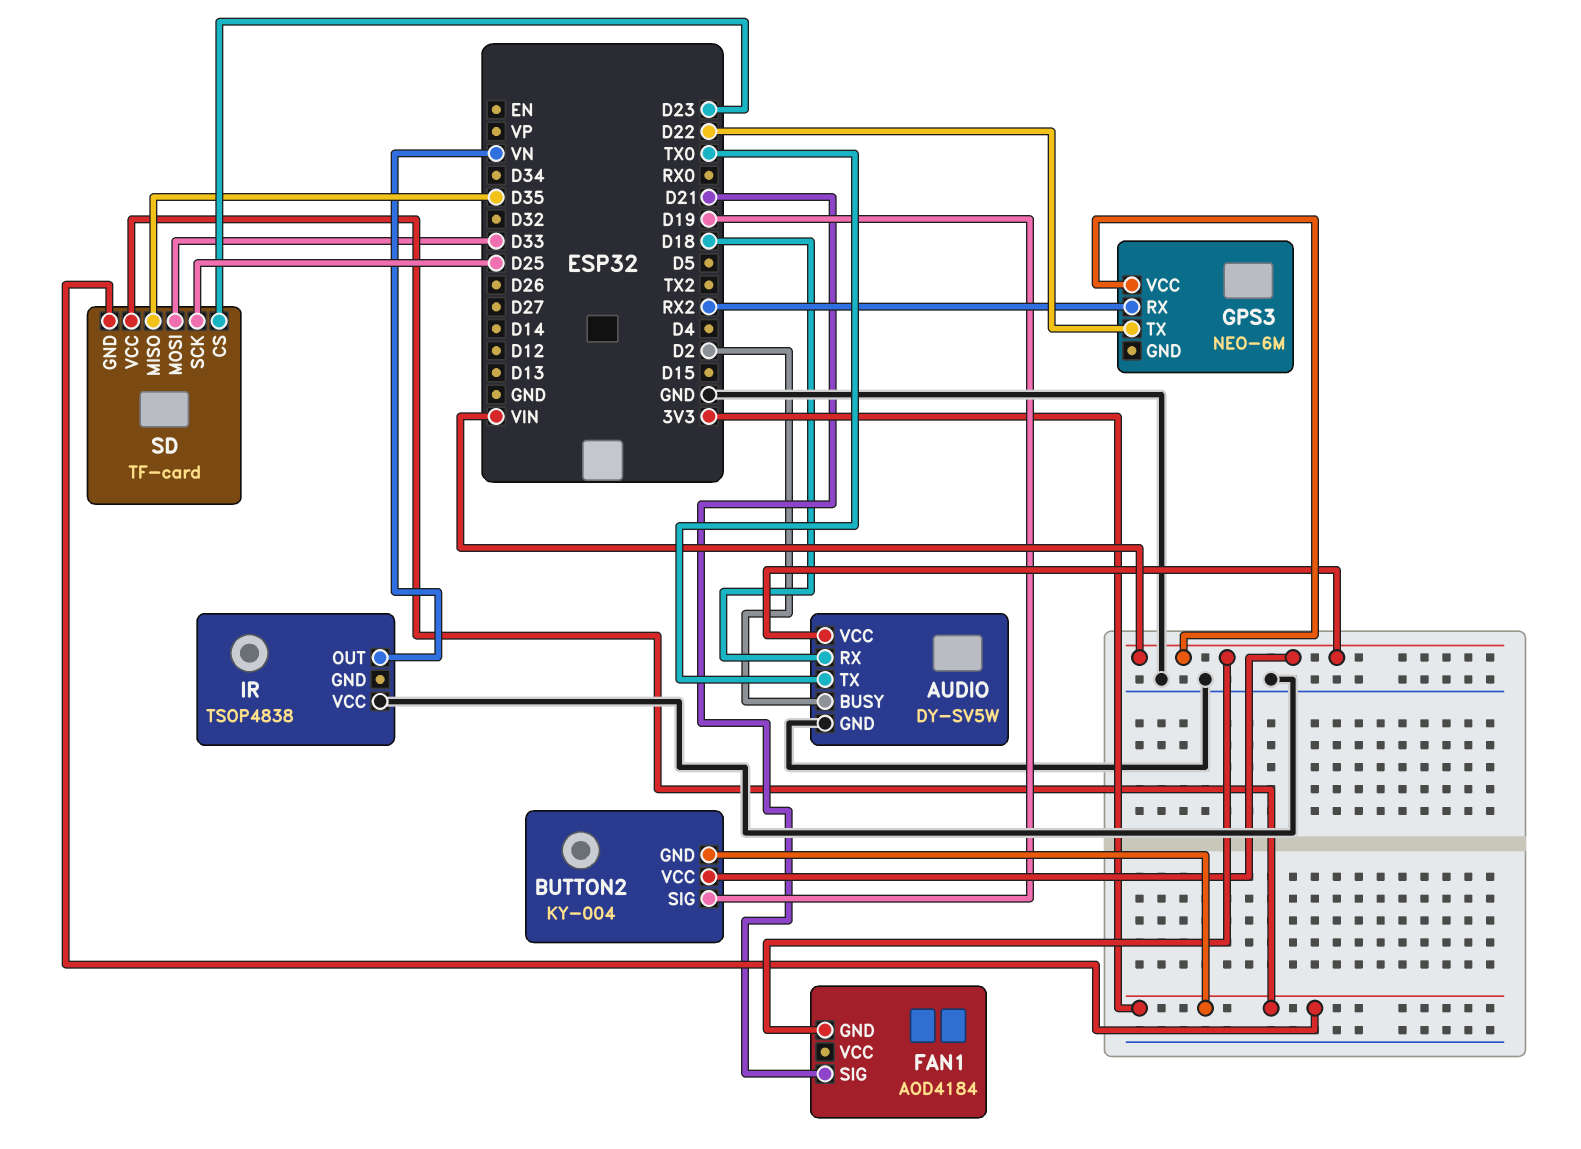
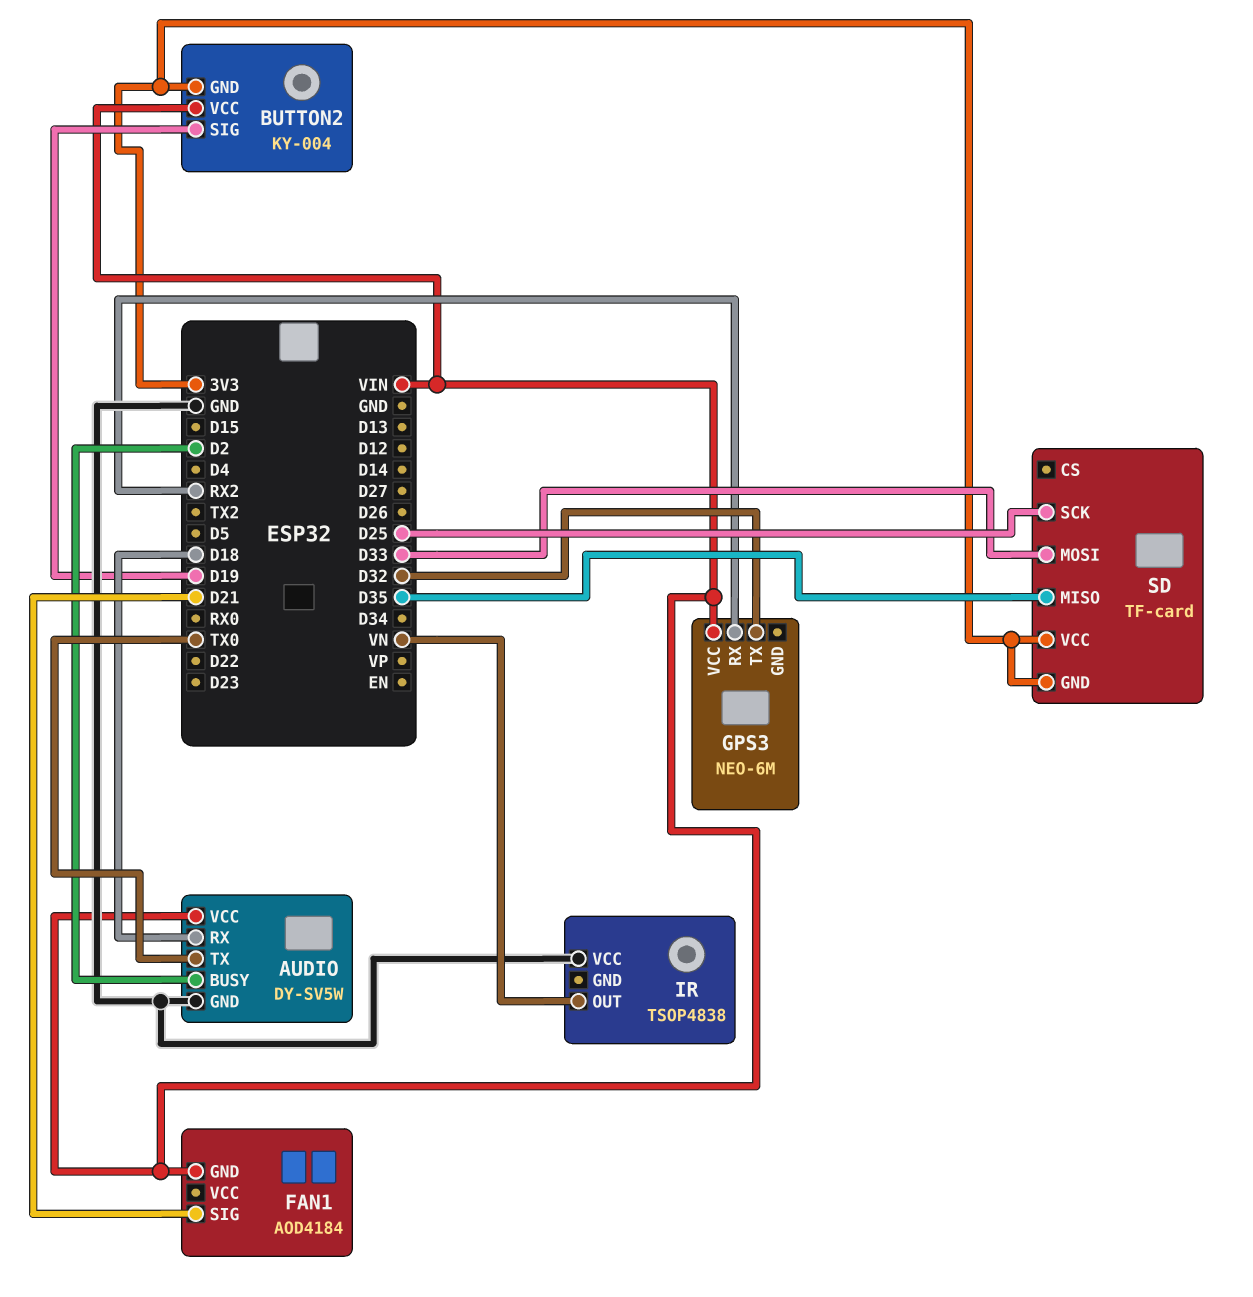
GPS3 pin TX: D22 -> D32
SD pin CS: D23 -> none

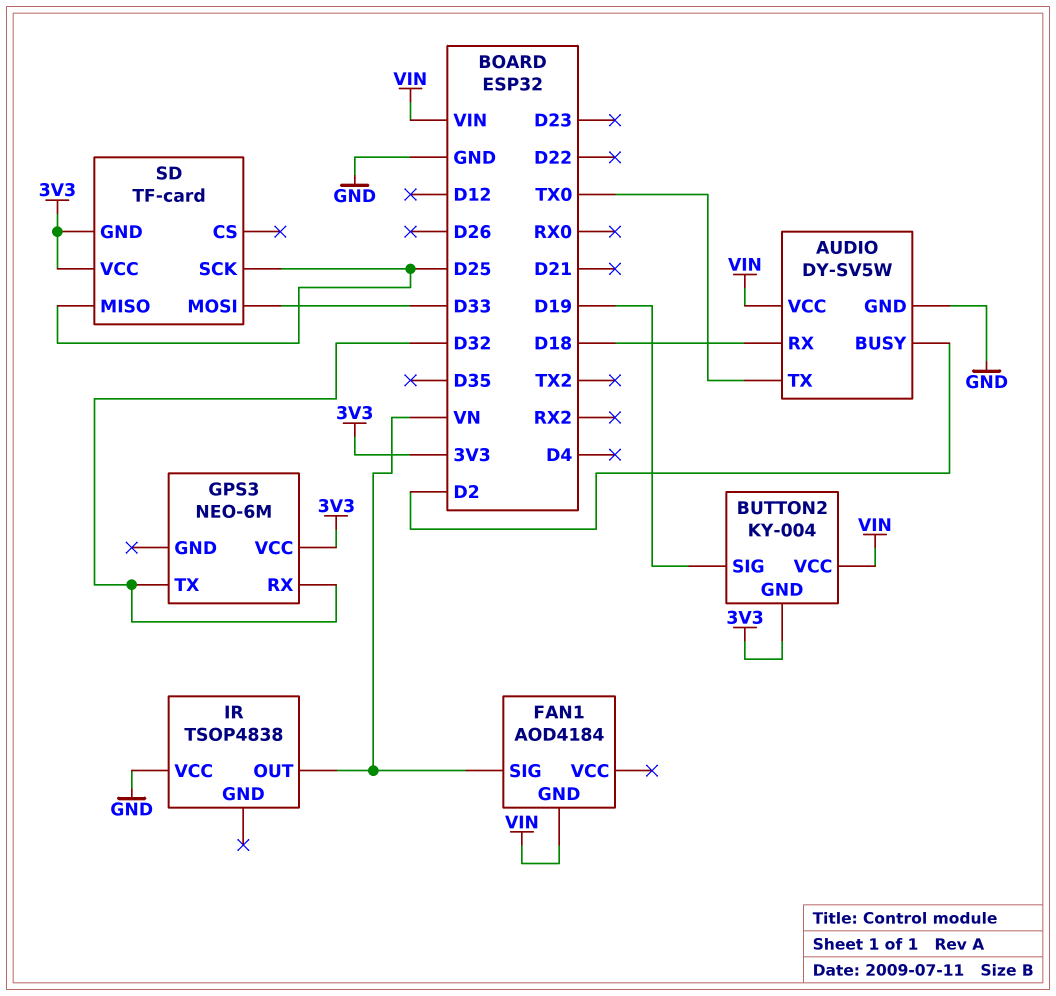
FAN1 pin SIG: D21 -> VN
GPS3 pin RX: RX2 -> D32
GPS3 pin VCC: VIN -> 3V3
SD pin MISO: D35 -> D25

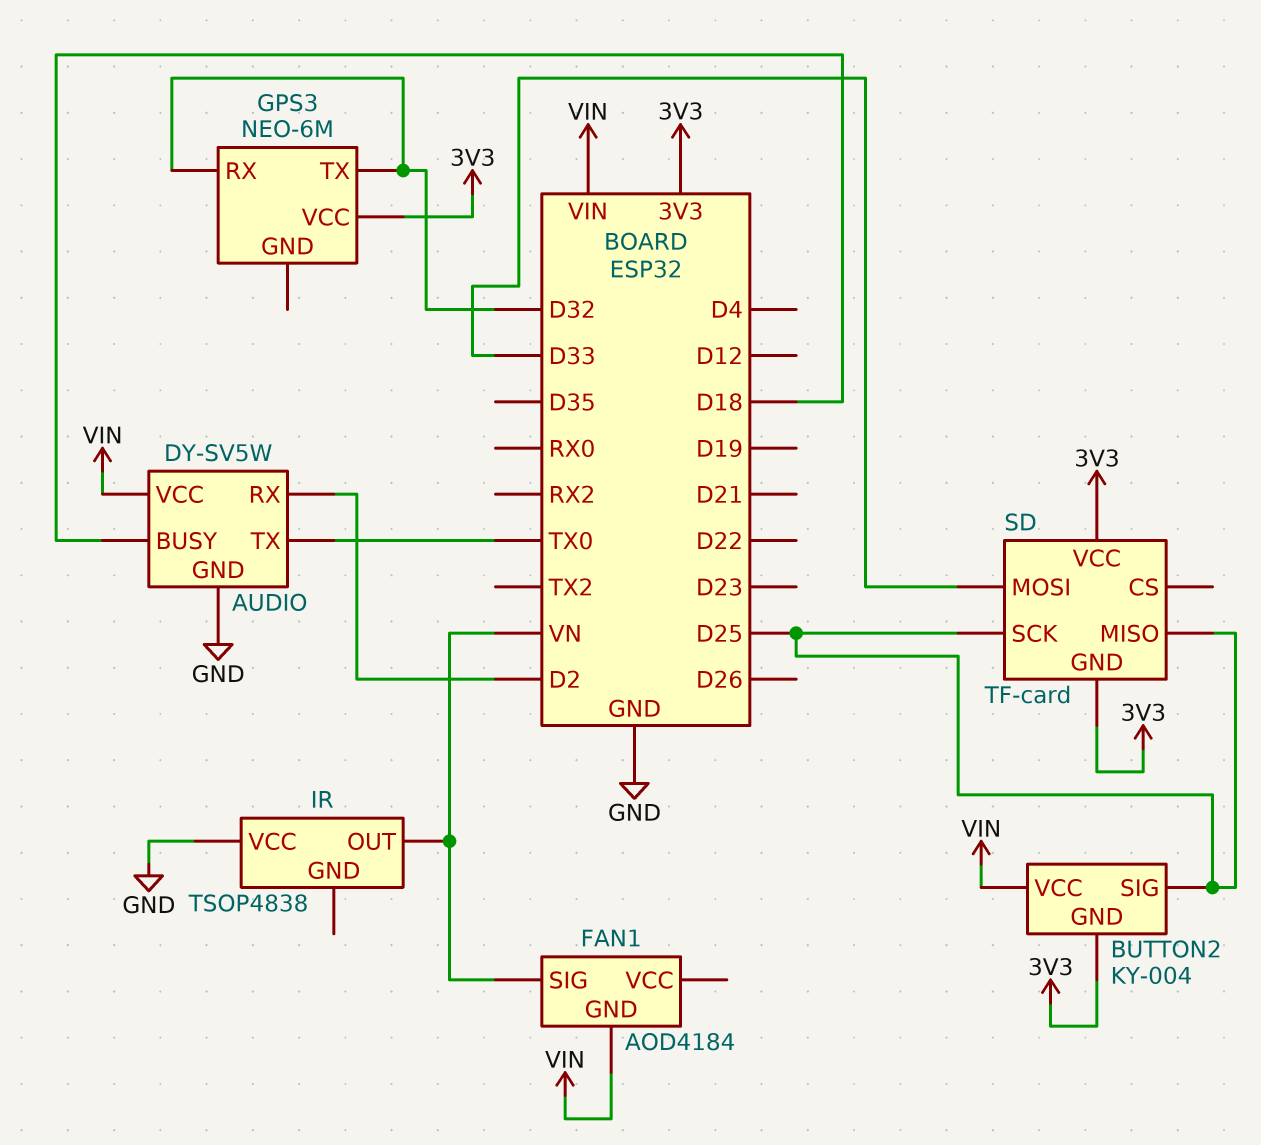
AUDIO pin BUSY: D2 -> D18
AUDIO pin RX: D18 -> D2
BUTTON2 pin SIG: D19 -> D25

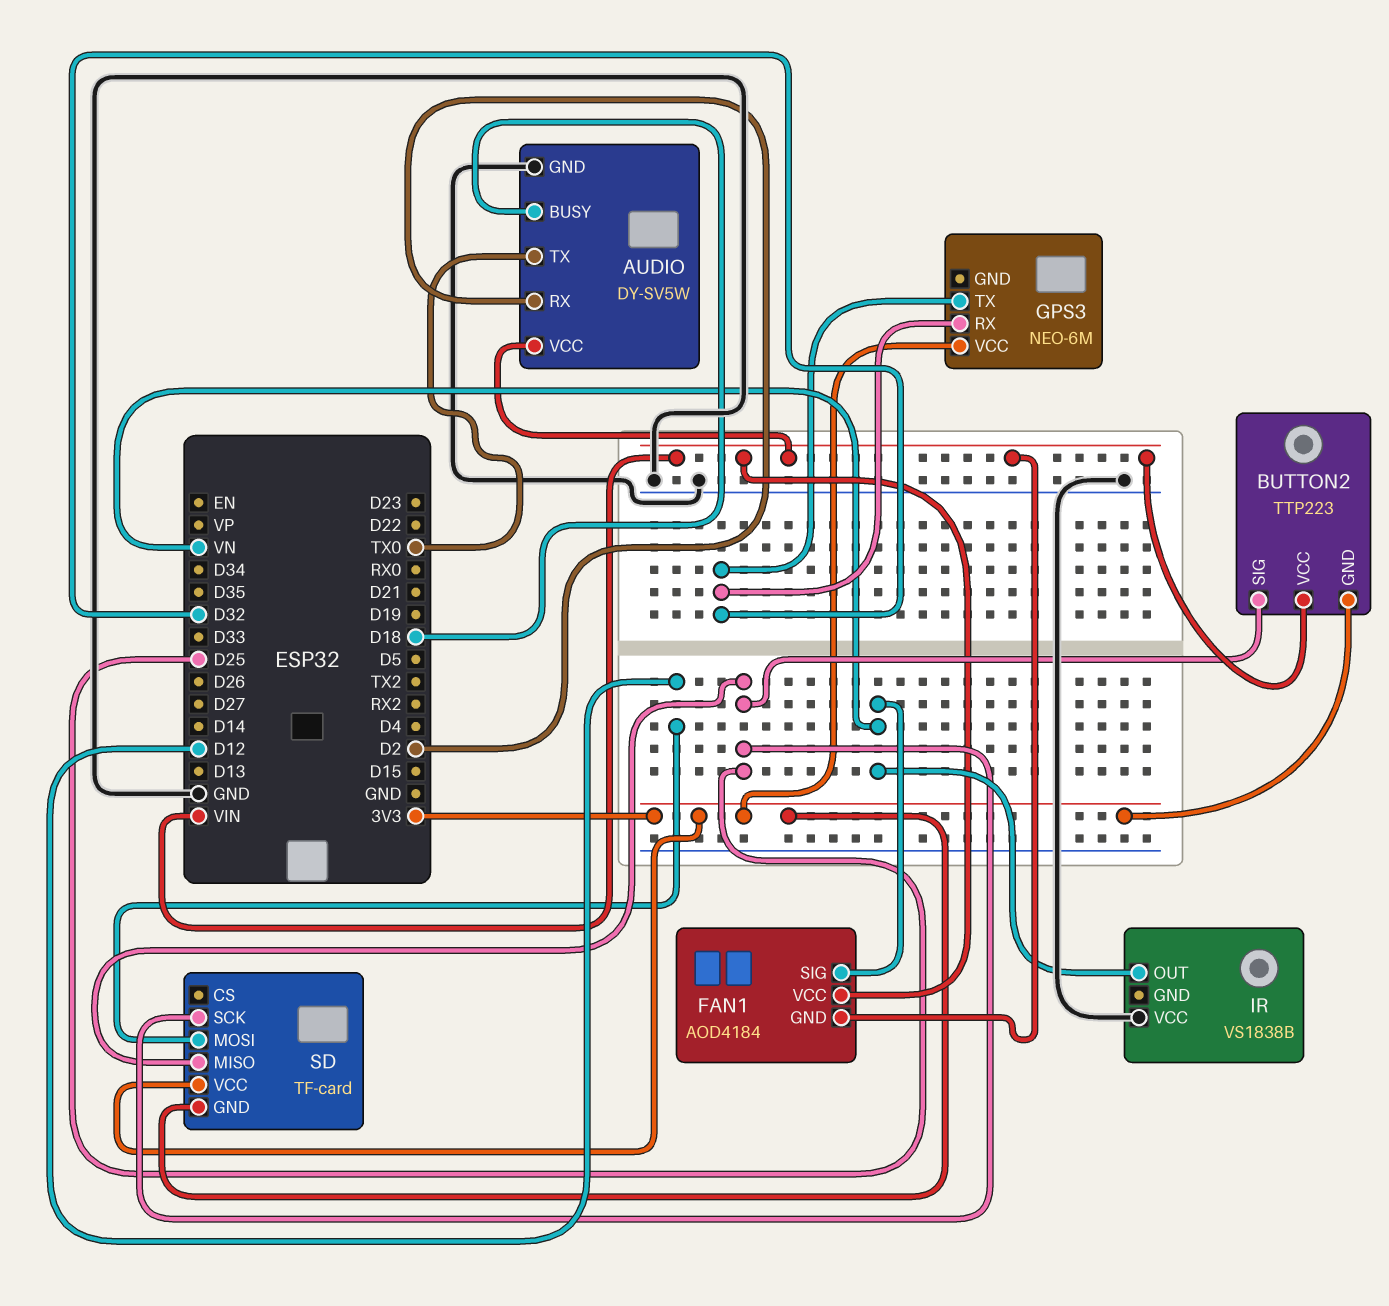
BUTTON2: KY-004 -> TTP223
FAN1 pin VCC: none -> VIN
IR: TSOP4838 -> VS1838B
SD pin MOSI: D33 -> D12

